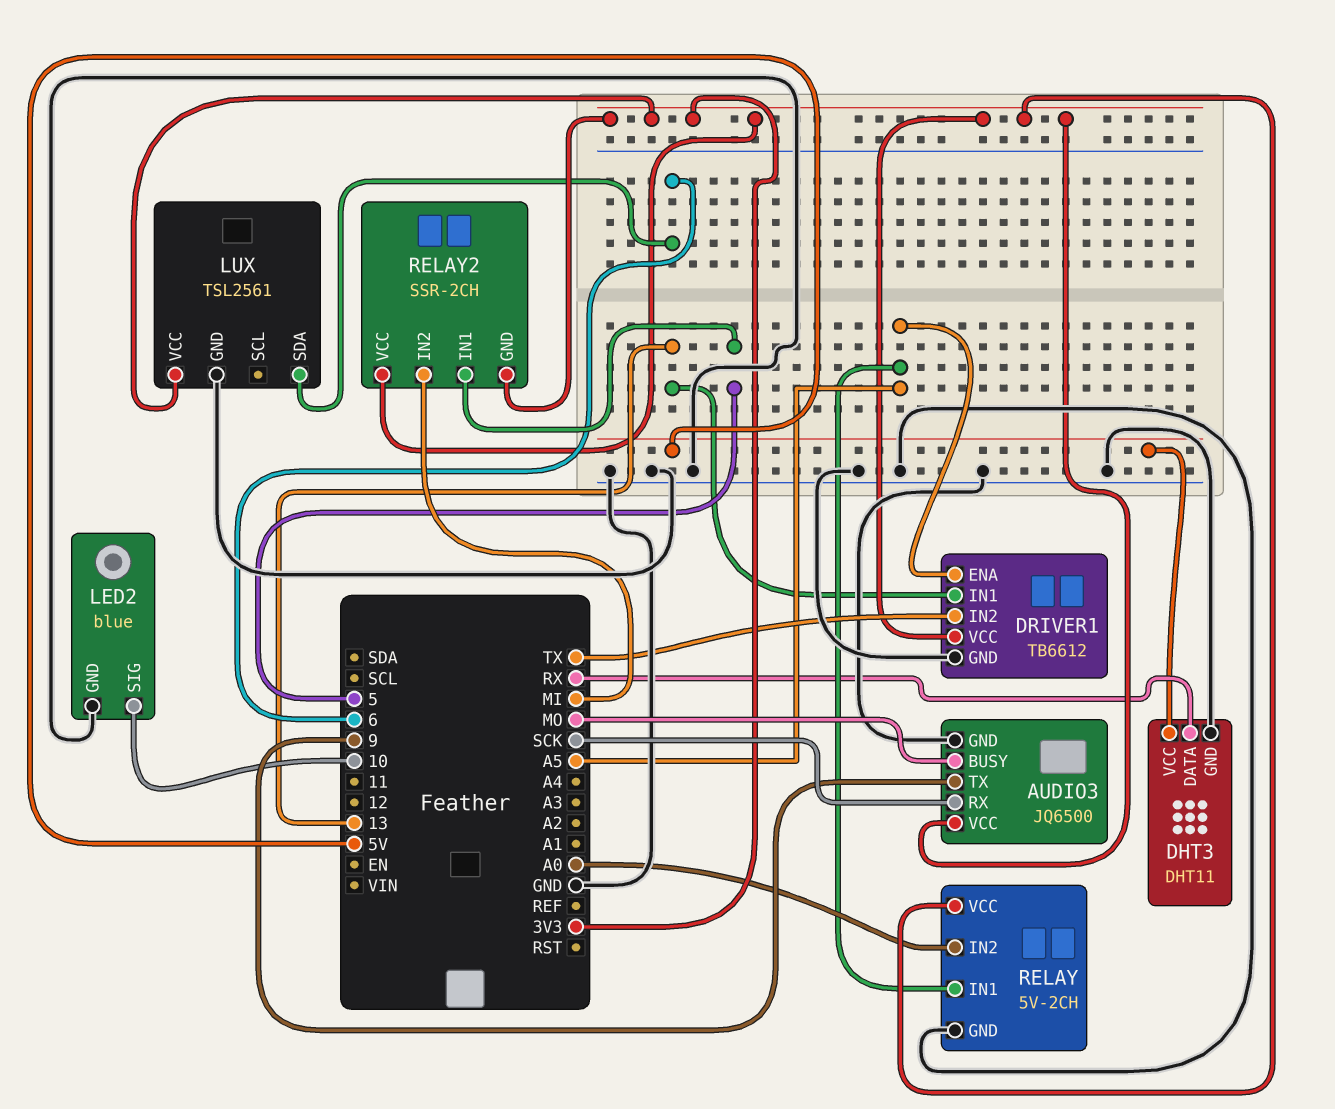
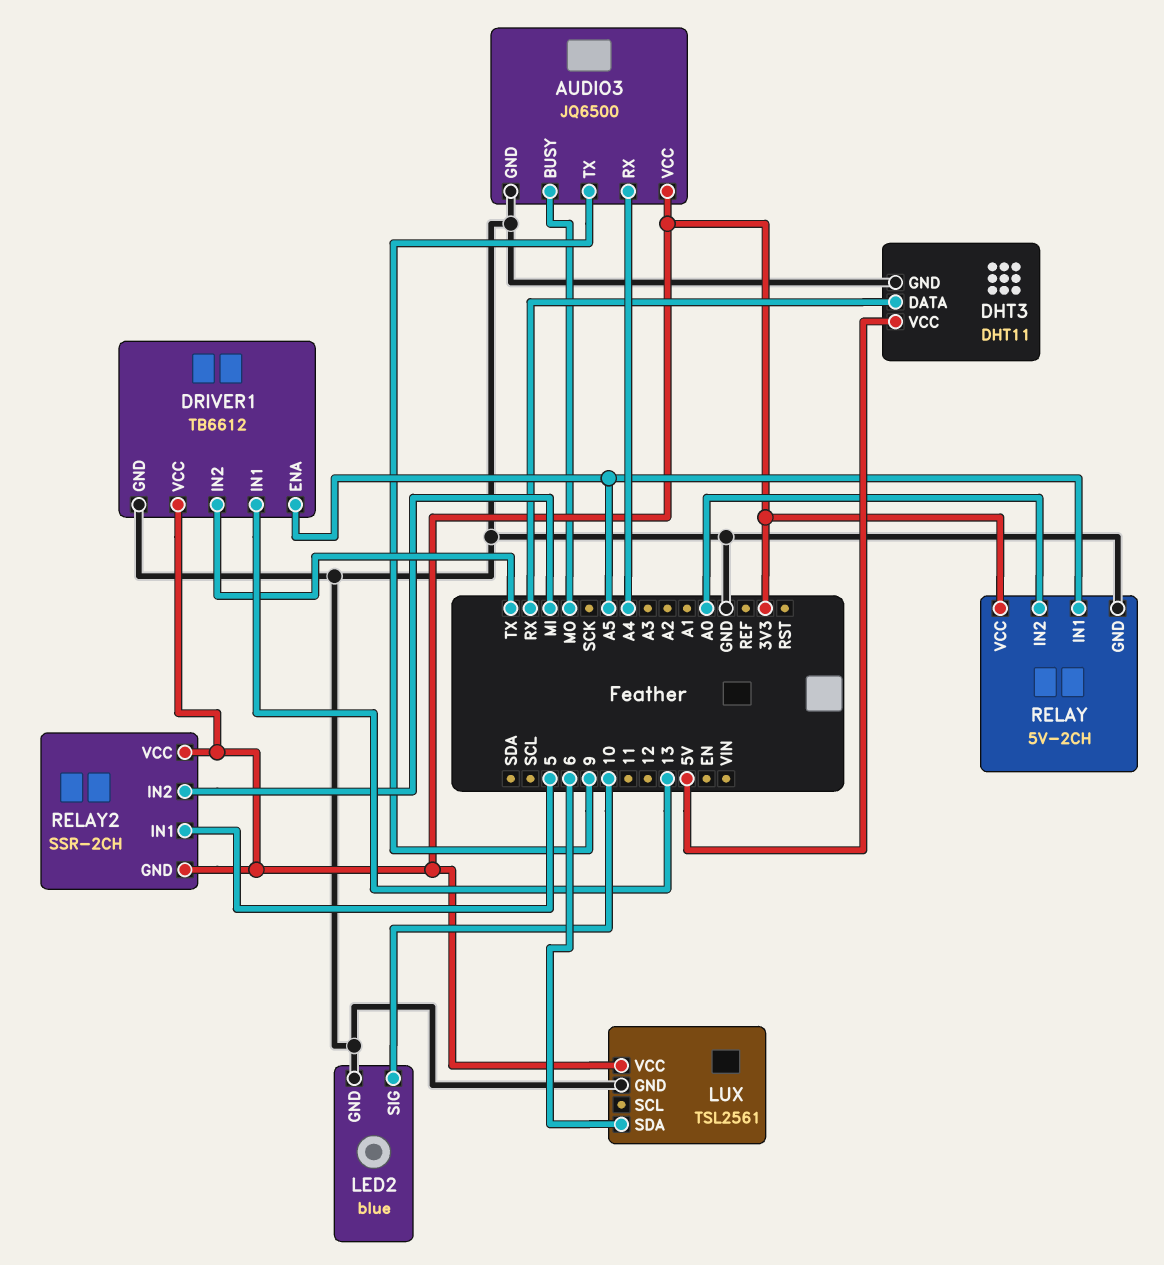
AUDIO3 pin RX: SCK -> A4

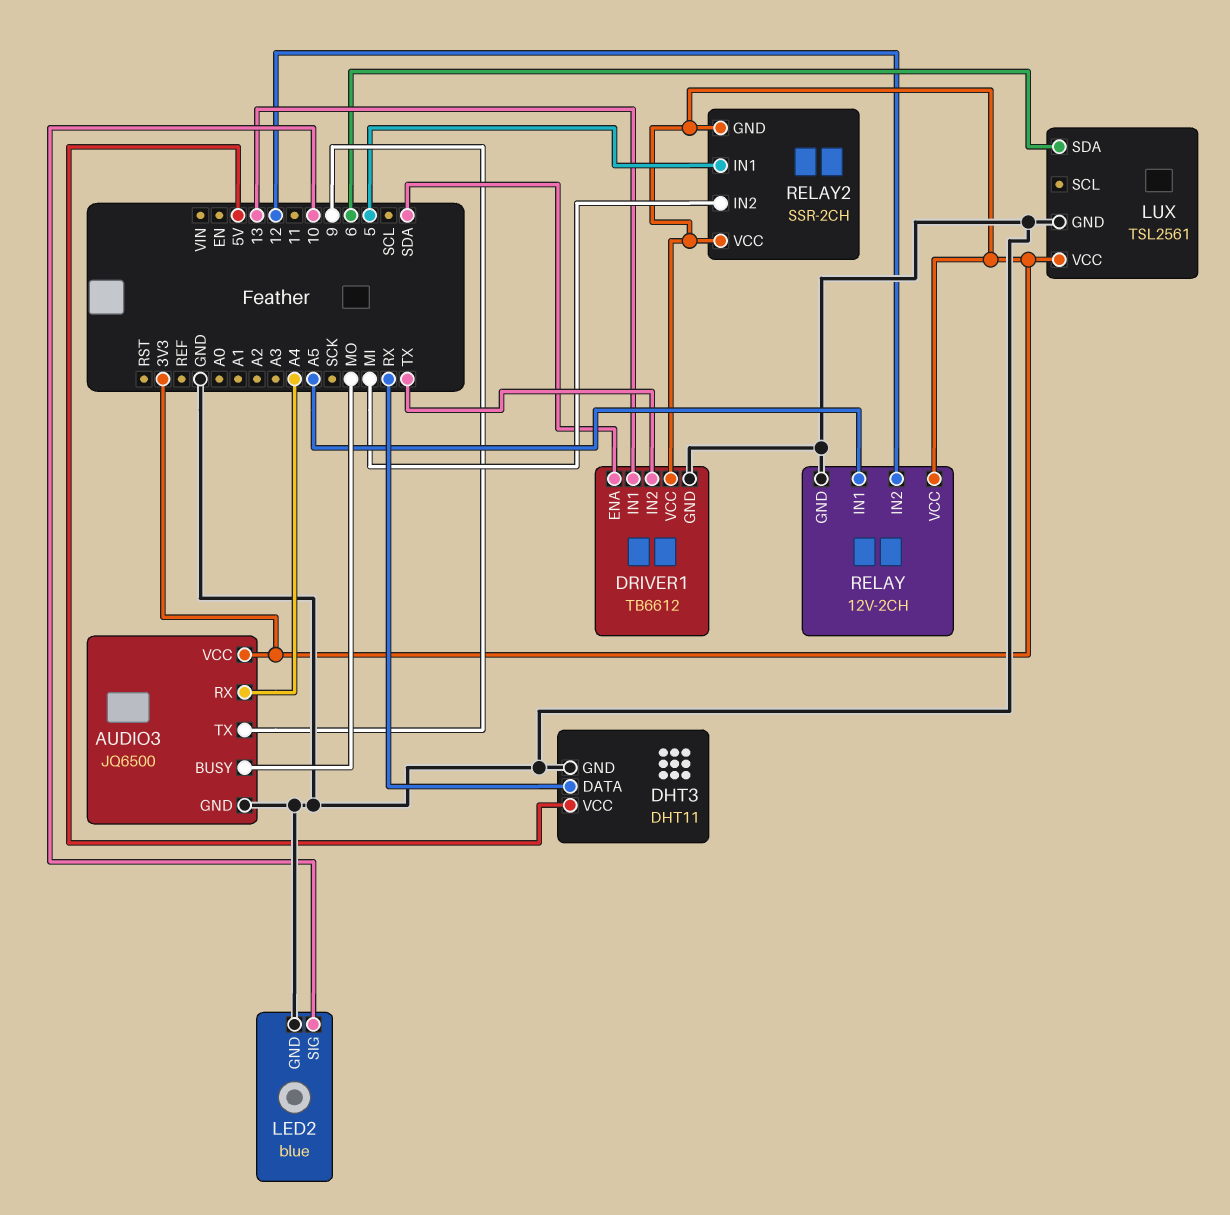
DRIVER1 pin ENA: A5 -> SDA
RELAY: 5V-2CH -> 12V-2CH
RELAY pin IN2: A0 -> 12

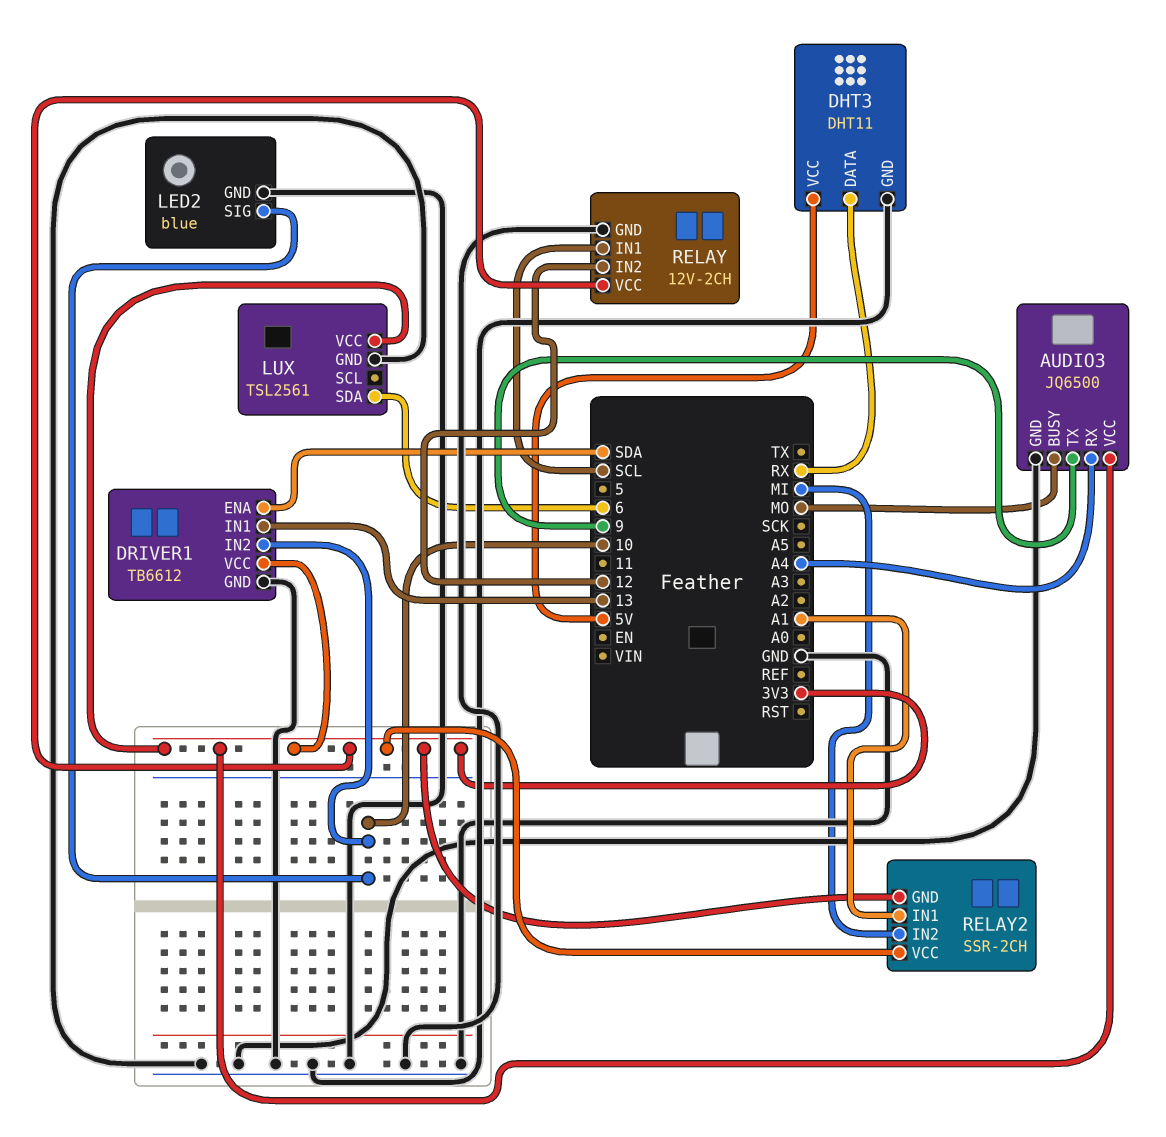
DRIVER1 pin IN2: TX -> 10
RELAY pin IN1: A5 -> SCL
RELAY2 pin IN1: 5 -> A1

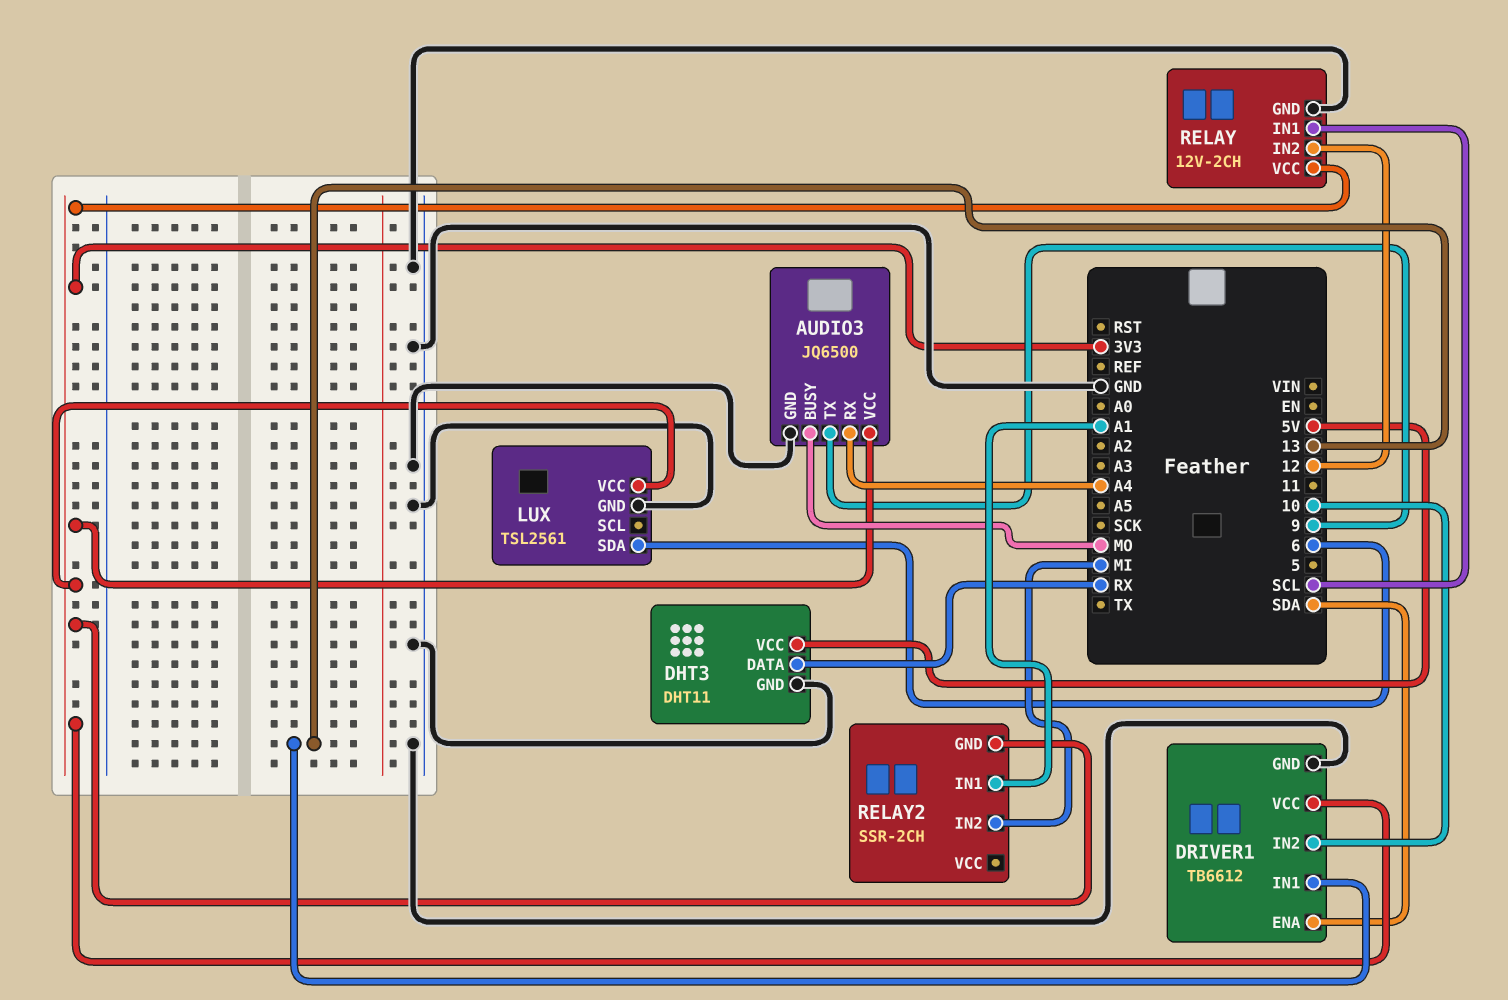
LED2: blue -> none
LED2 pin GND: GND -> none
LED2 pin SIG: 10 -> none
RELAY2 pin VCC: 3V3 -> none

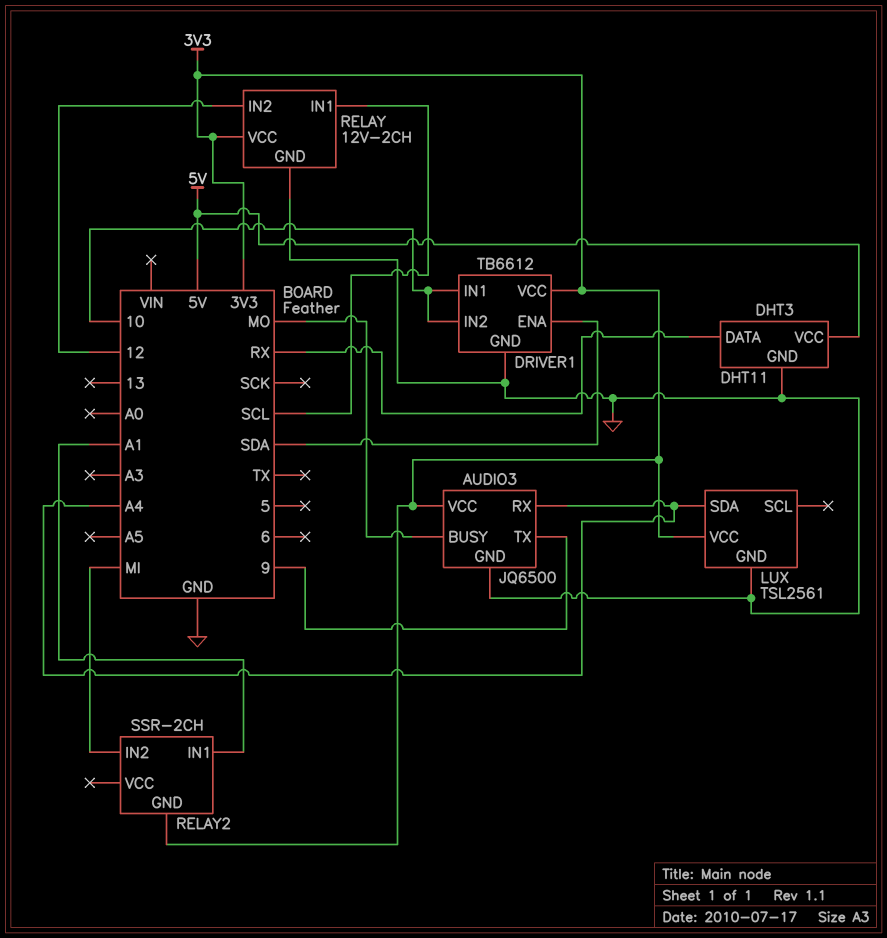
DRIVER1 pin IN1: 13 -> 10
LUX pin SDA: 6 -> A4

